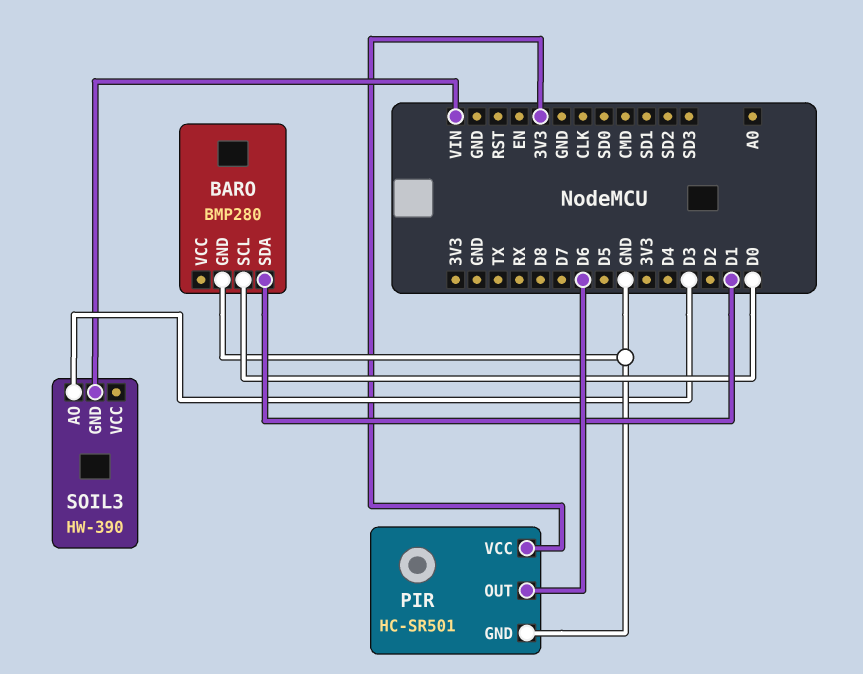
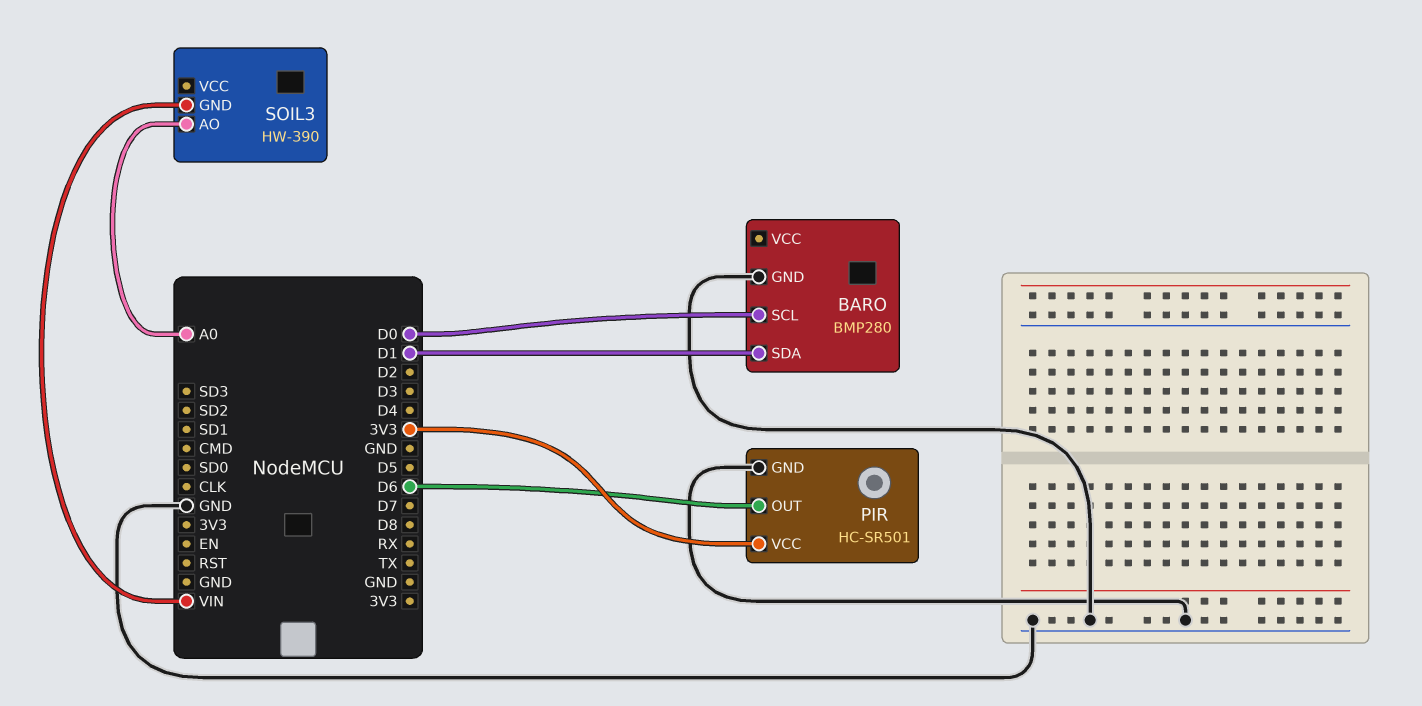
SOIL3 pin AO: D3 -> A0

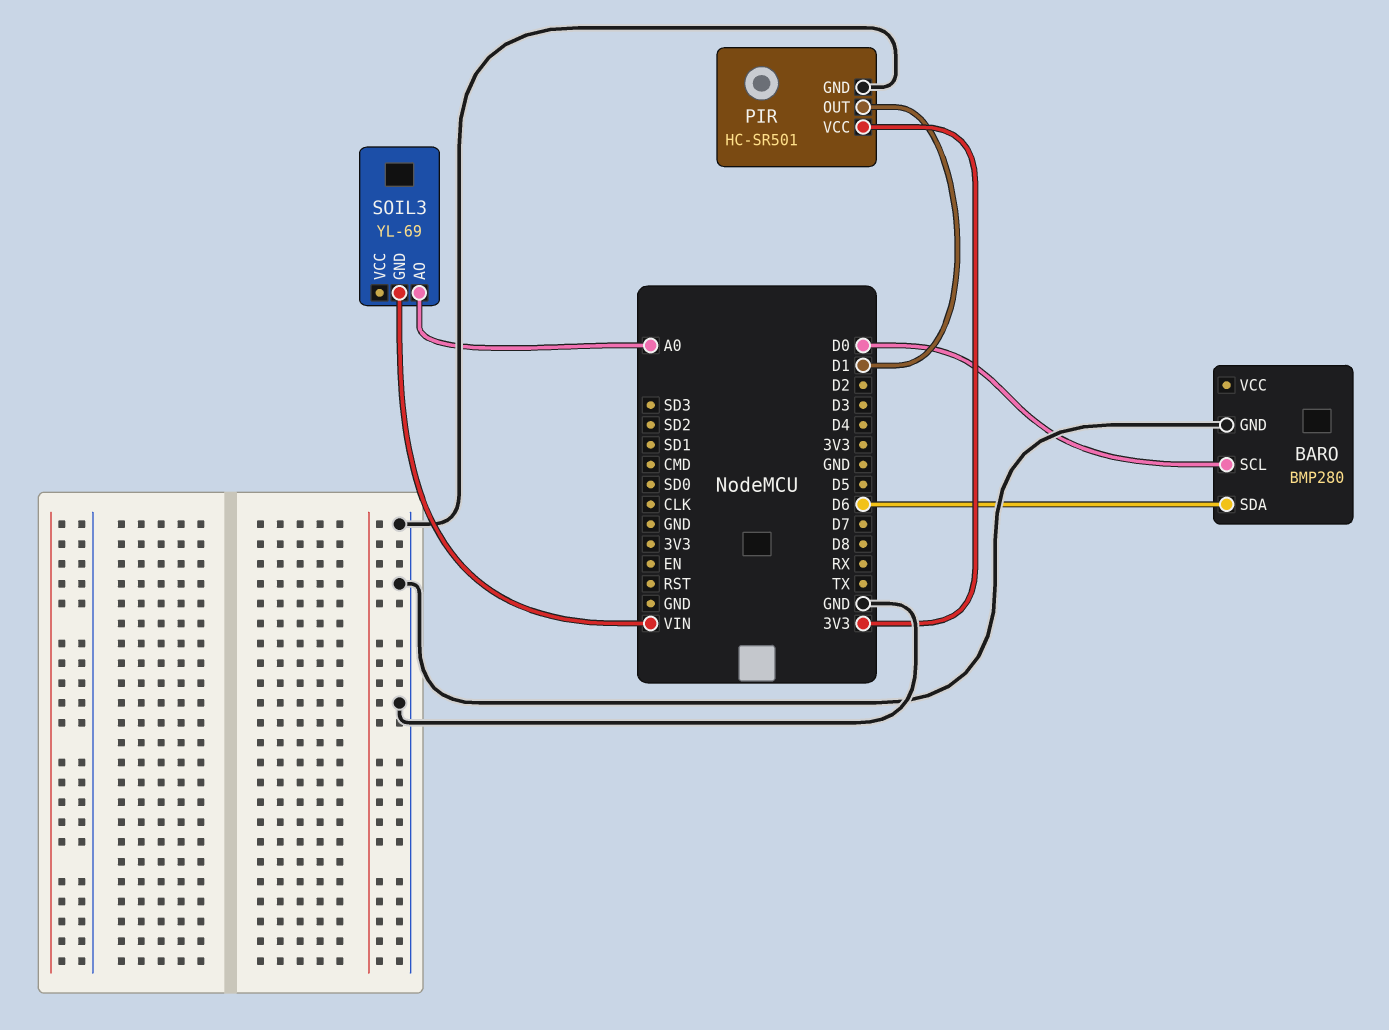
BARO pin SDA: D1 -> D6
PIR pin OUT: D6 -> D1
SOIL3: HW-390 -> YL-69

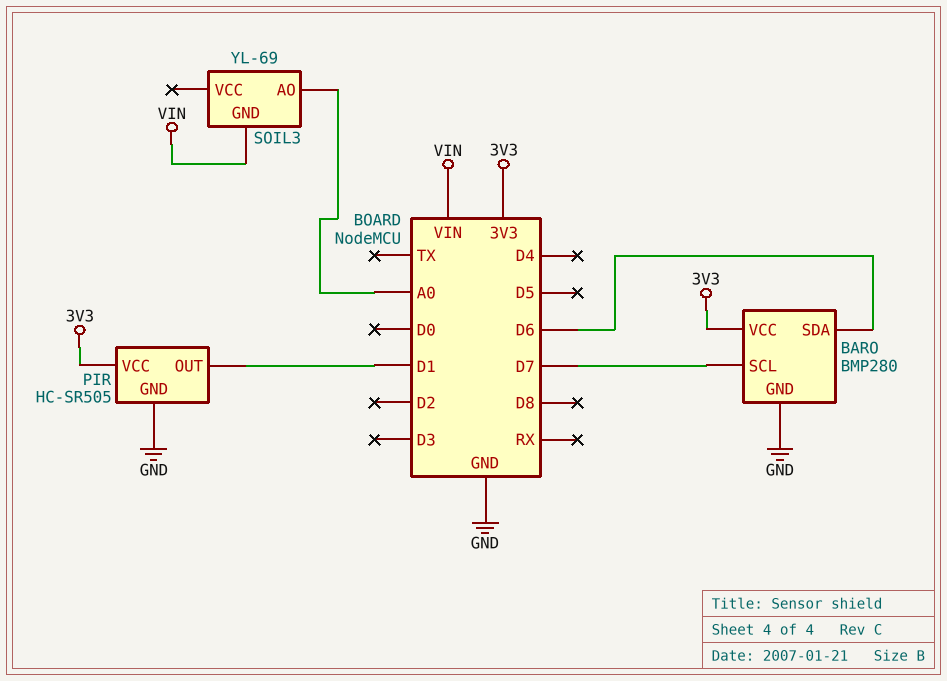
BARO pin SCL: D0 -> D7
BARO pin VCC: none -> 3V3
PIR: HC-SR501 -> HC-SR505

